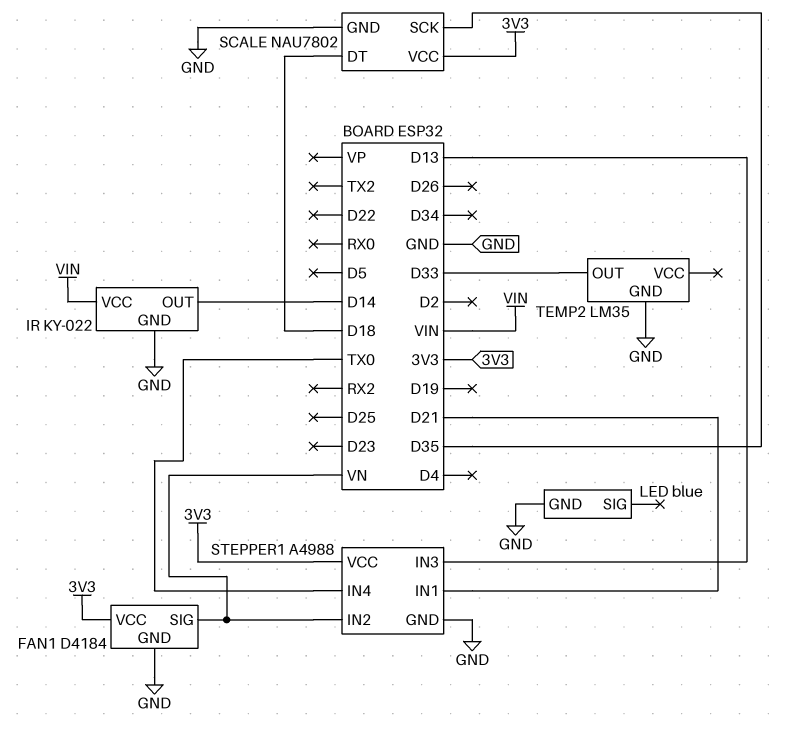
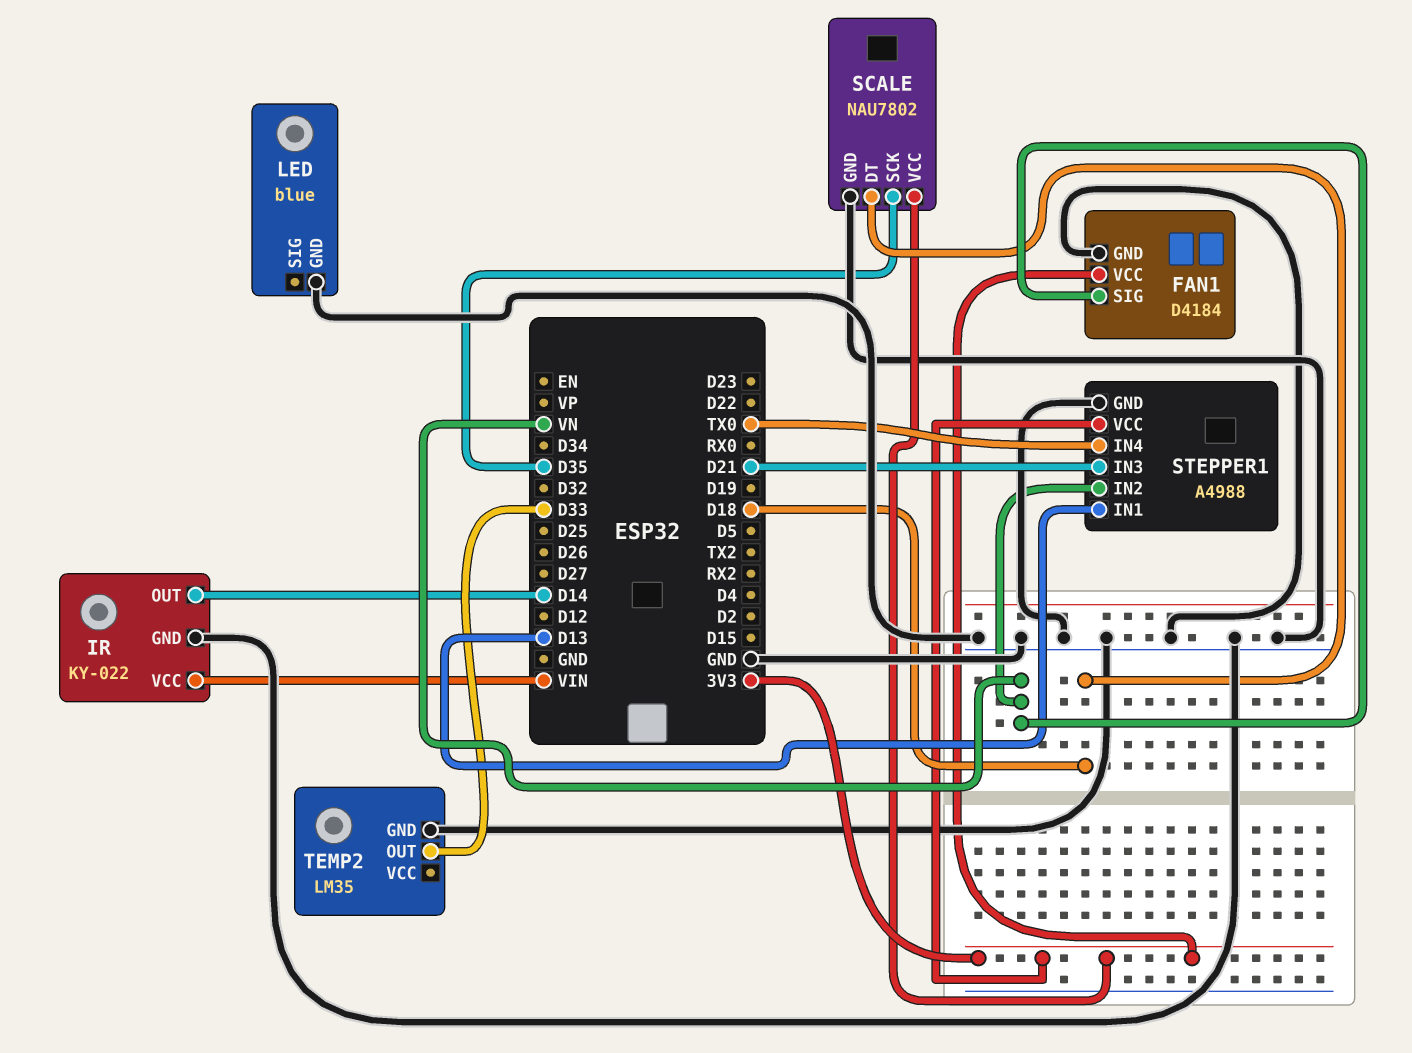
STEPPER1 pin IN1: D21 -> D13
STEPPER1 pin IN3: D13 -> D21

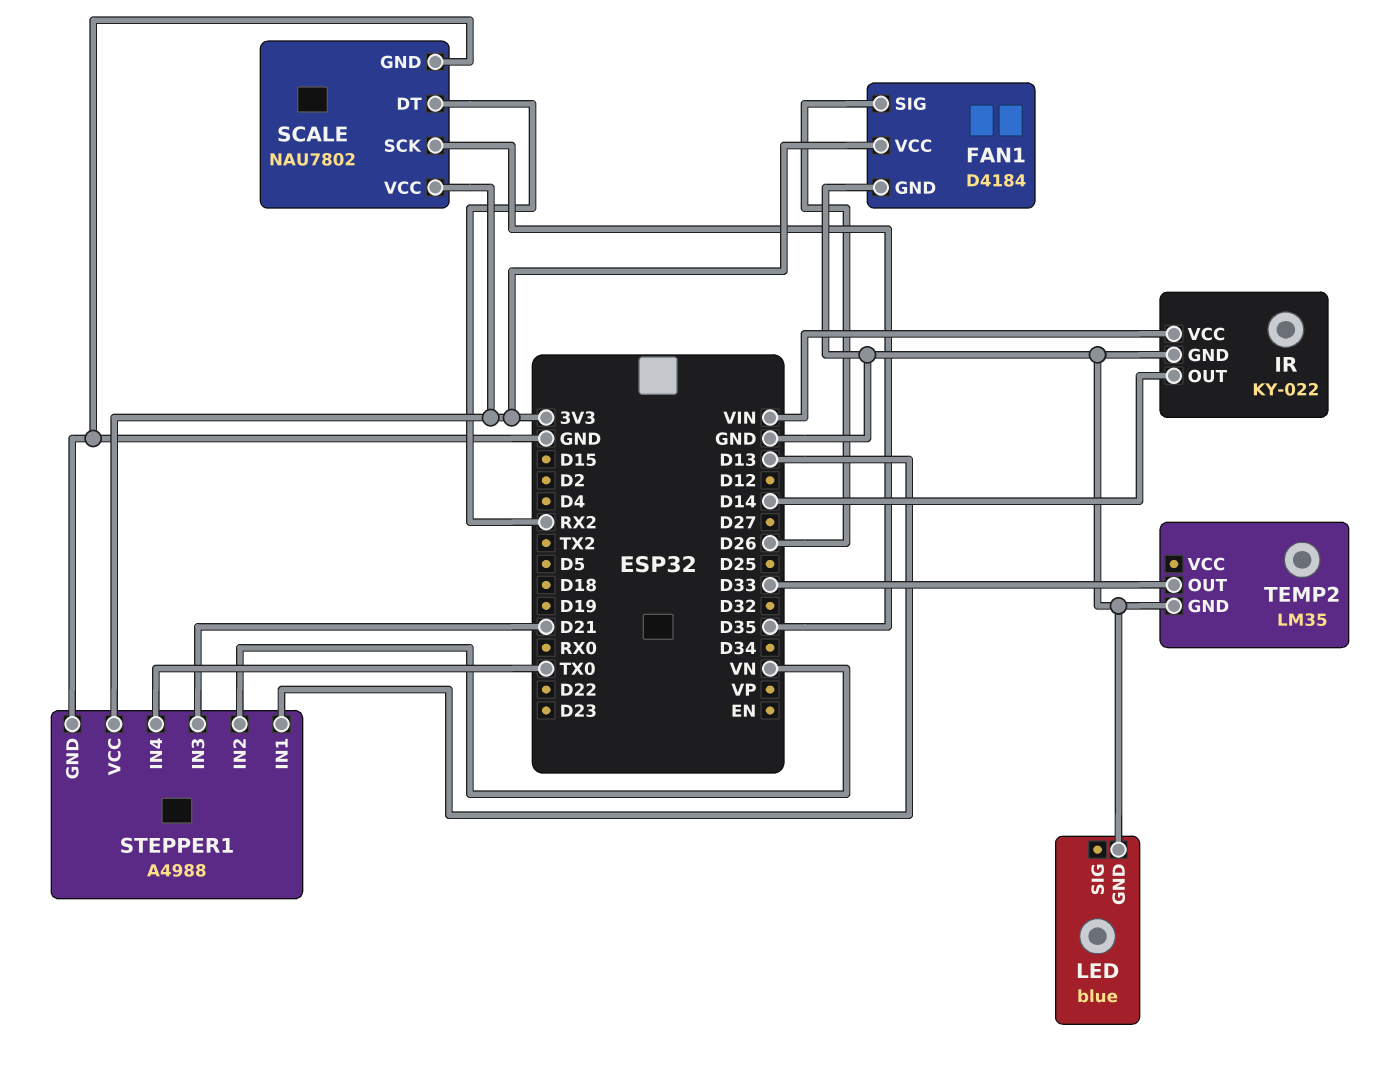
FAN1 pin SIG: VN -> D26
SCALE pin DT: D18 -> RX2

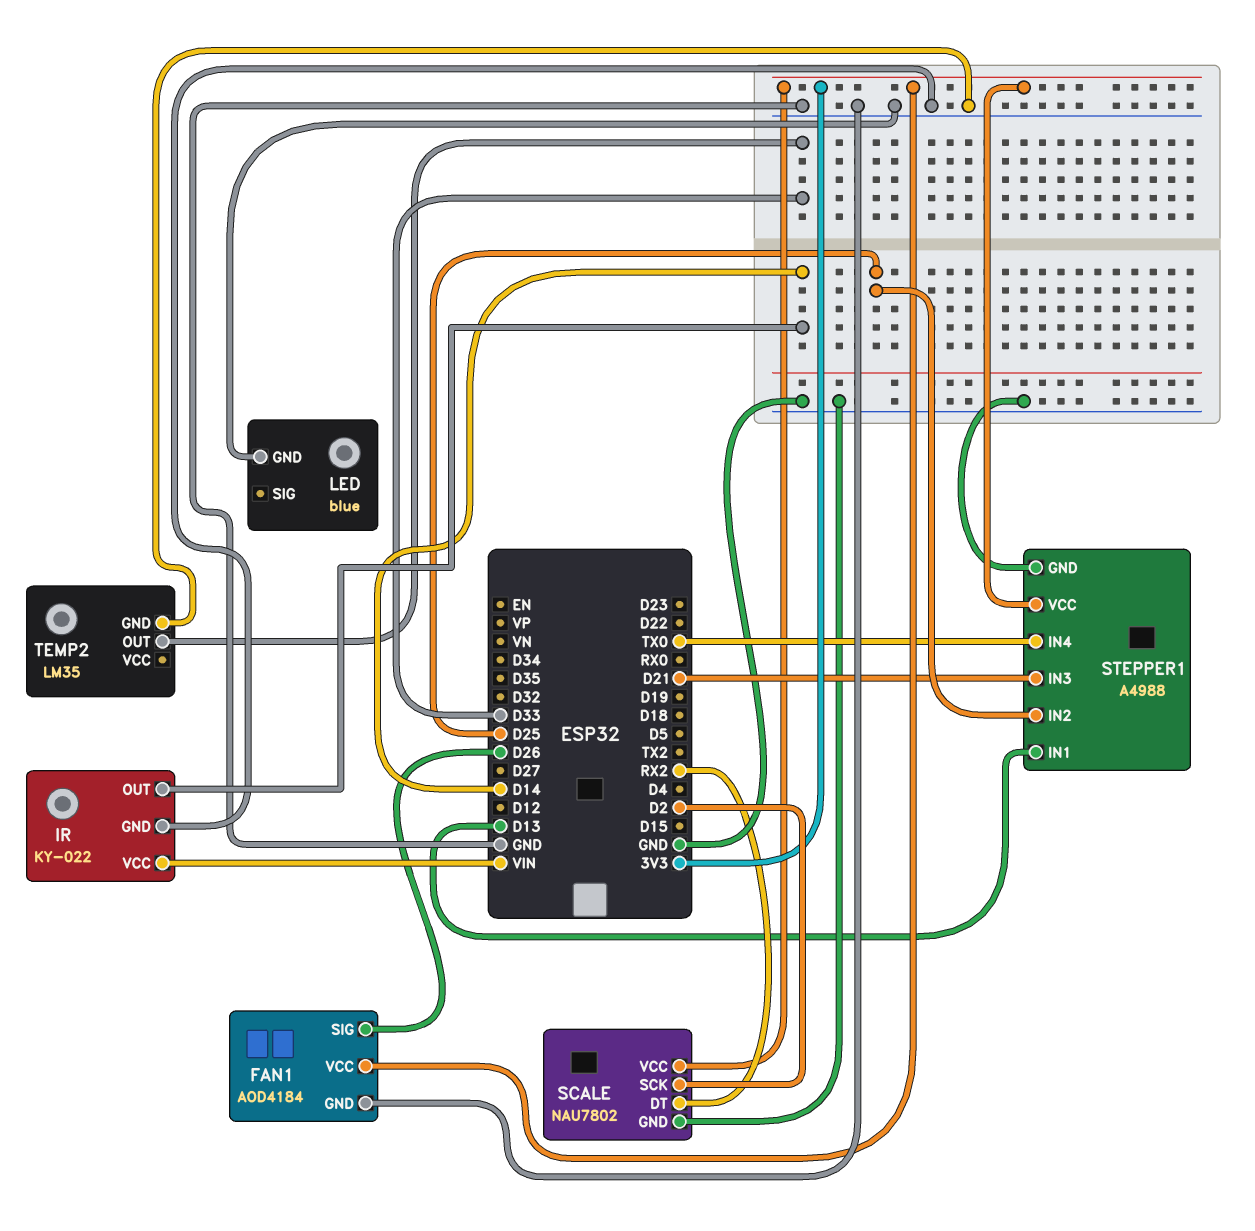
FAN1: D4184 -> AOD4184
SCALE pin SCK: D35 -> D2
STEPPER1 pin IN2: VN -> D25

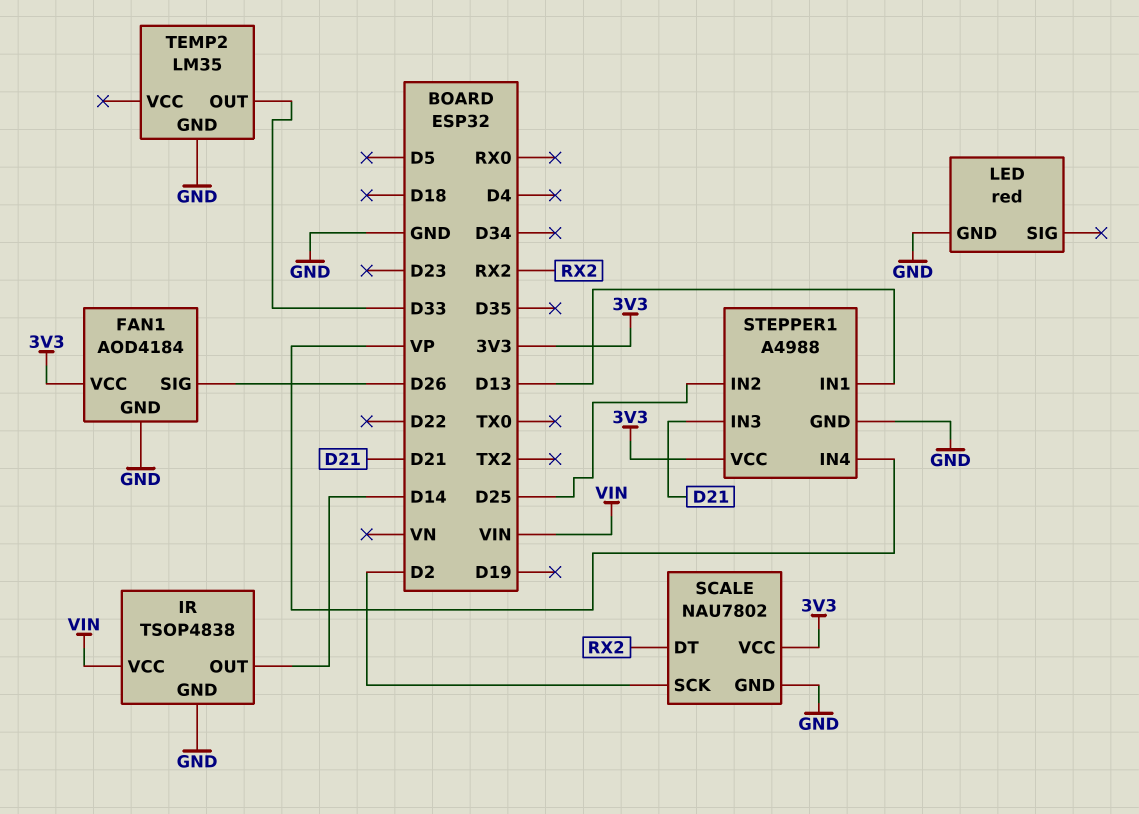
IR: KY-022 -> TSOP4838
LED: blue -> red
STEPPER1 pin IN4: TX0 -> VP

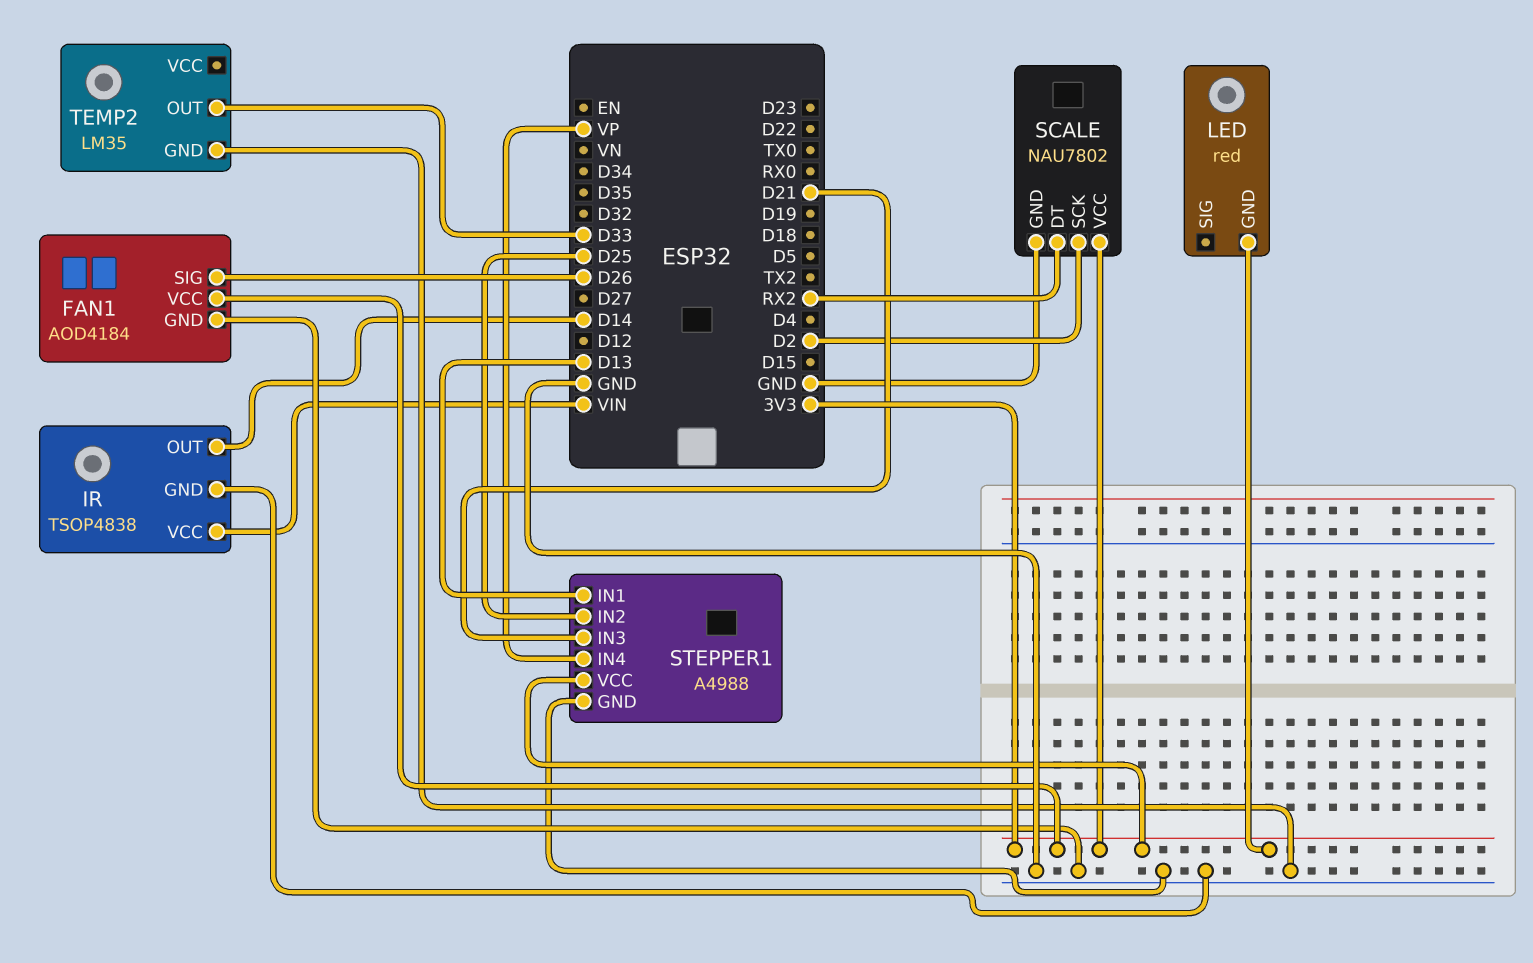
LED pin GND: GND -> 3V3

